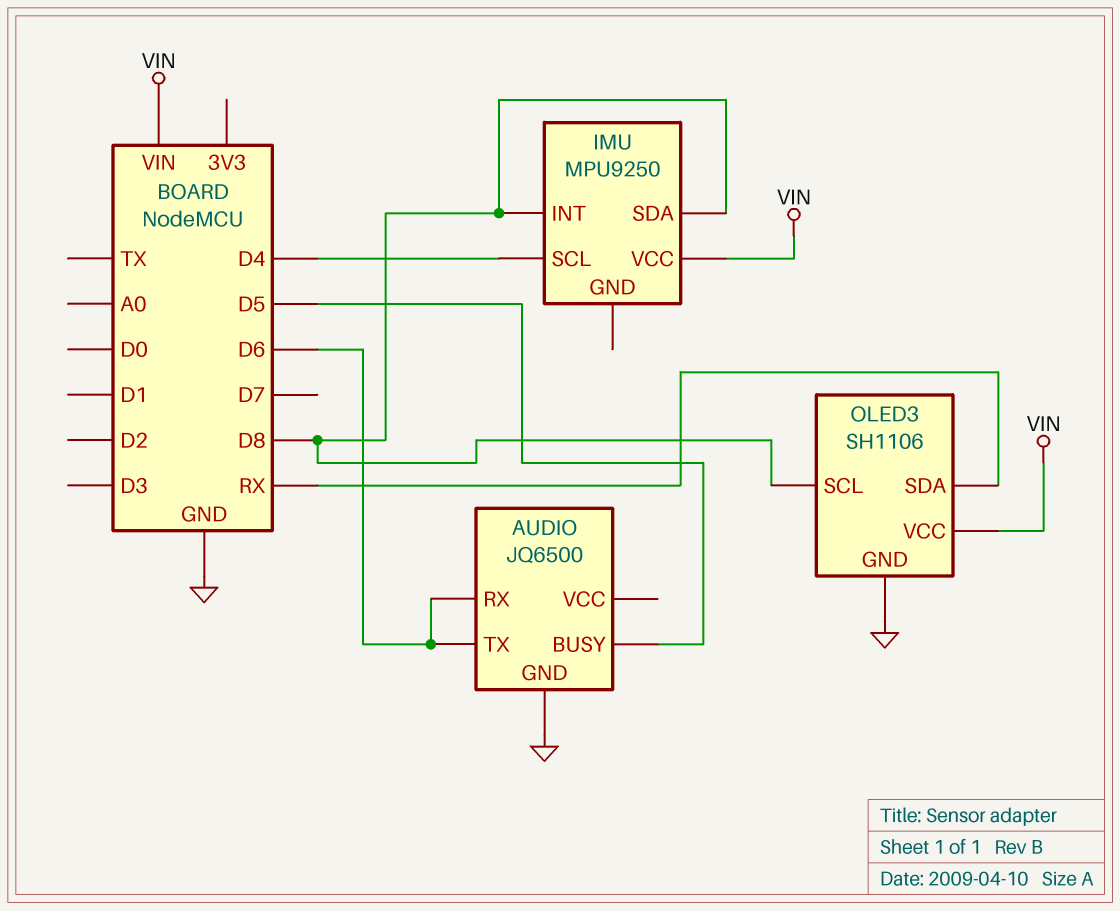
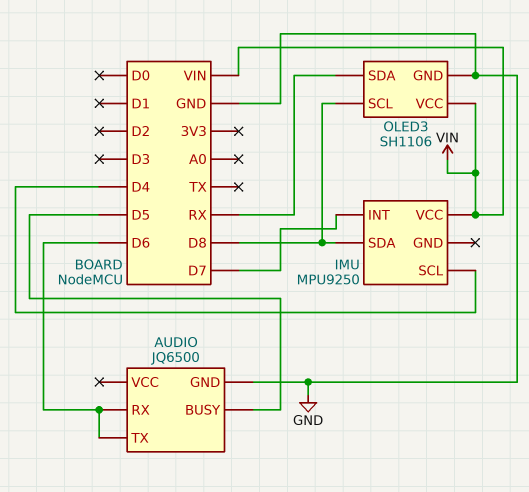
IMU pin INT: D8 -> D7

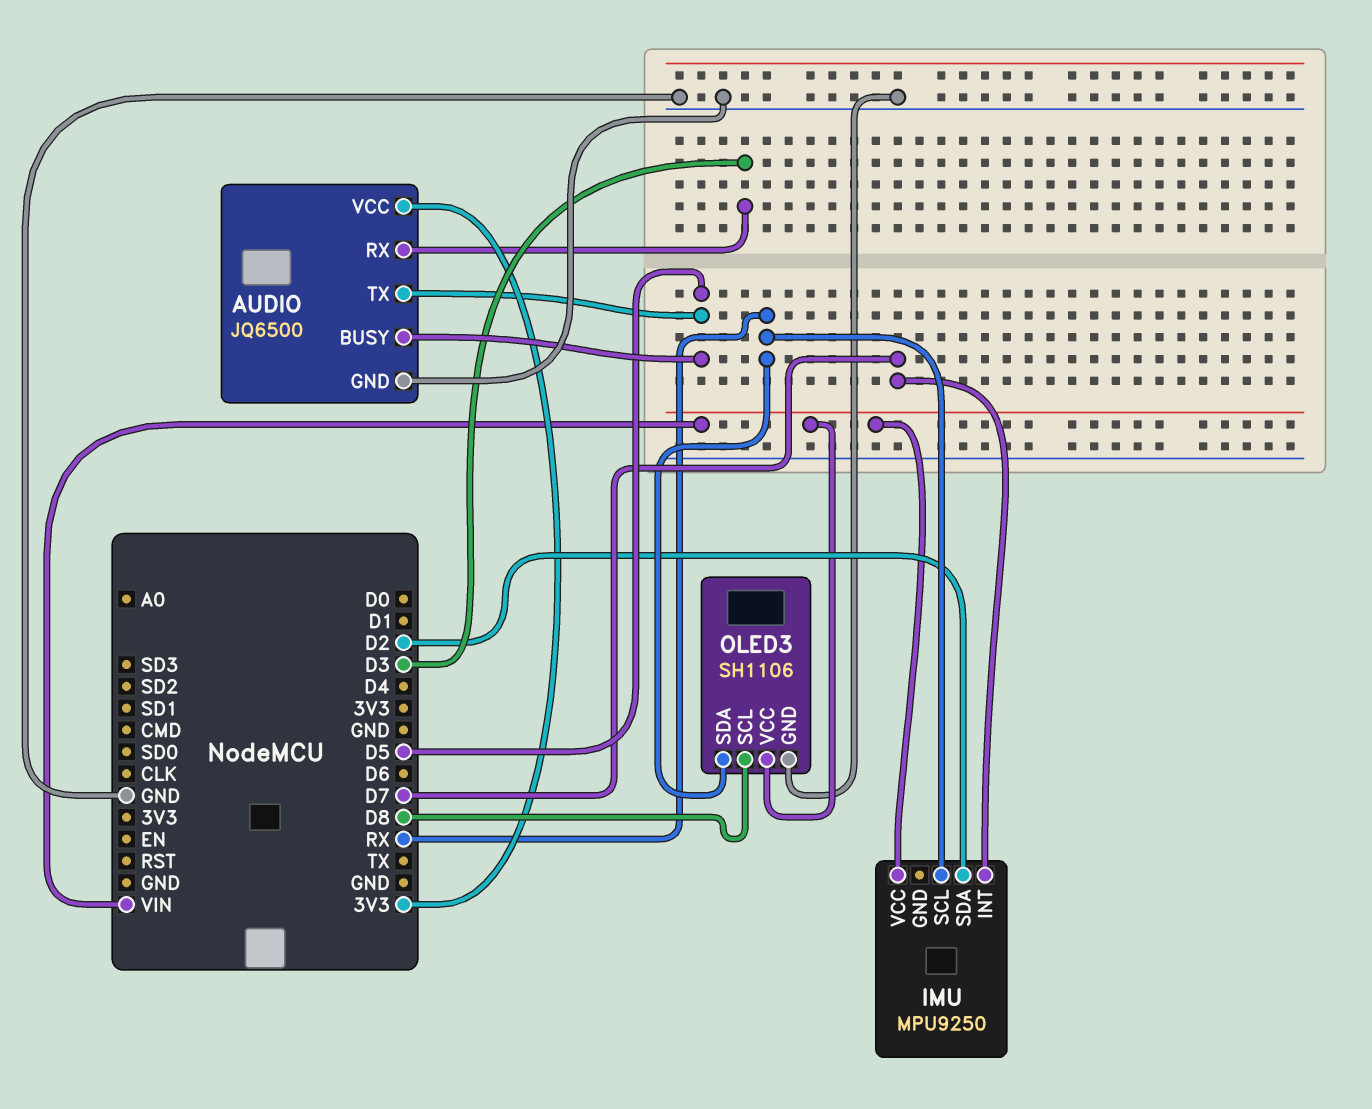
AUDIO pin RX: D6 -> D3
AUDIO pin TX: D6 -> D5
AUDIO pin VCC: none -> 3V3
IMU pin SCL: D4 -> RX
IMU pin SDA: D8 -> D2

